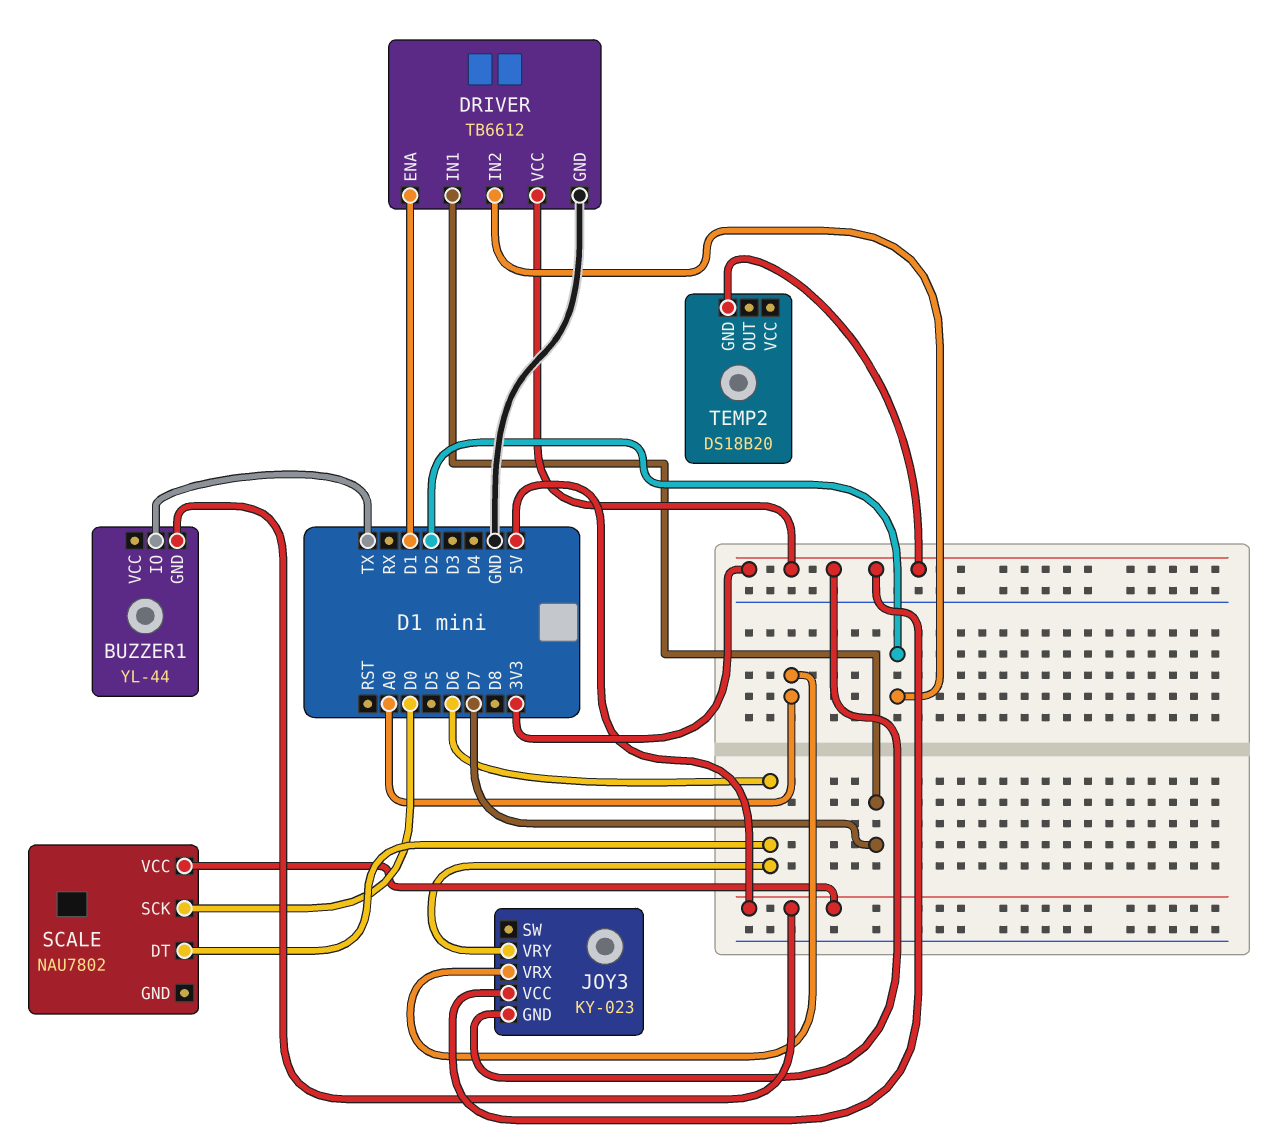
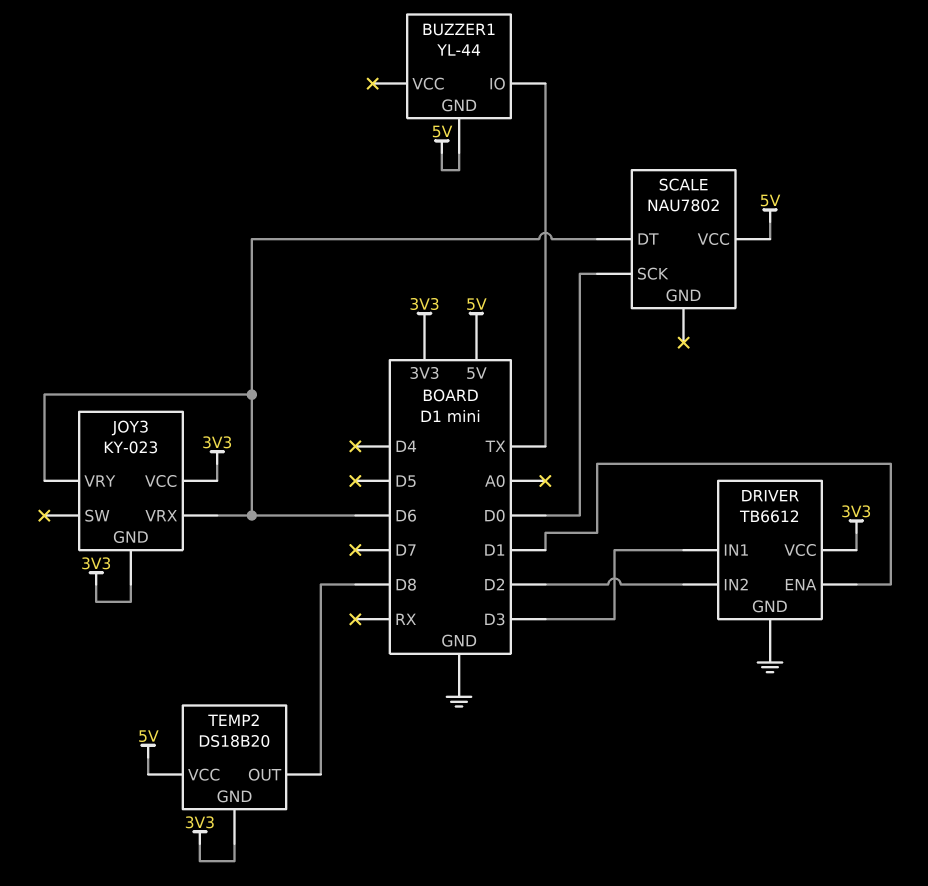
DRIVER pin IN1: D7 -> D3
JOY3 pin VRX: A0 -> D6
TEMP2 pin OUT: none -> D8
TEMP2 pin VCC: none -> 5V

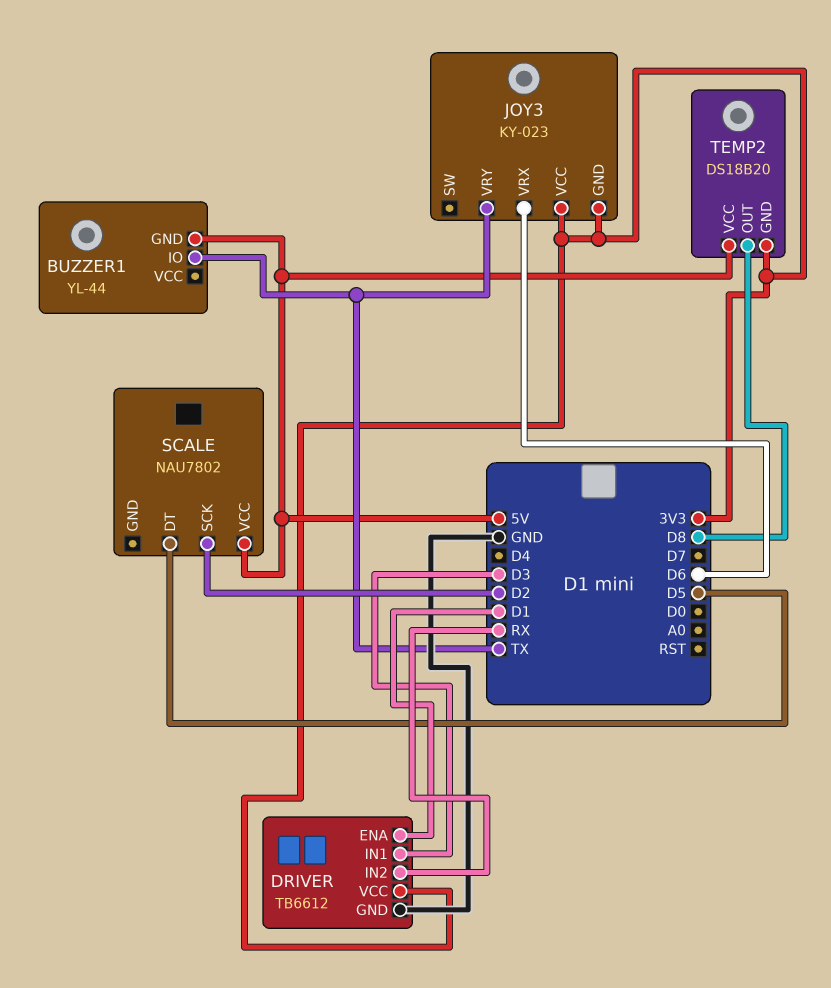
DRIVER pin IN2: D2 -> RX
JOY3 pin VRY: D6 -> TX
SCALE pin DT: D6 -> D5
SCALE pin SCK: D0 -> D2

